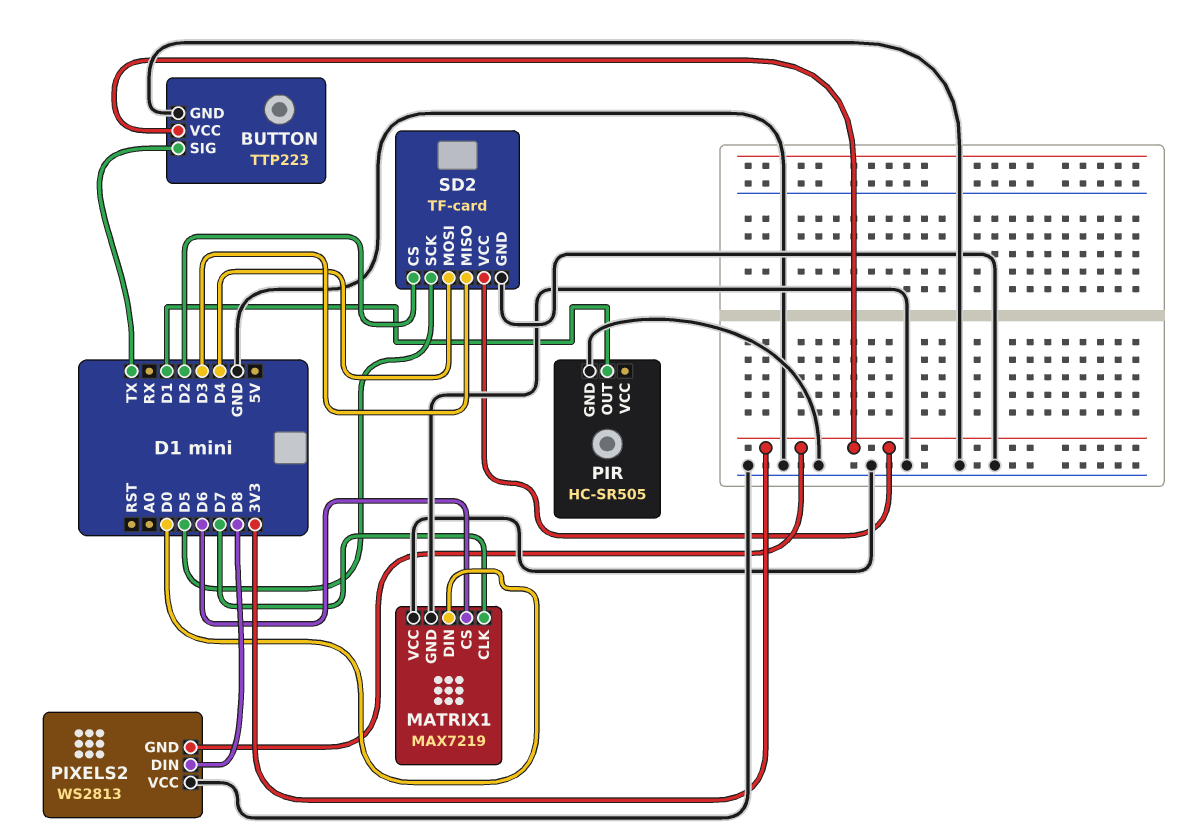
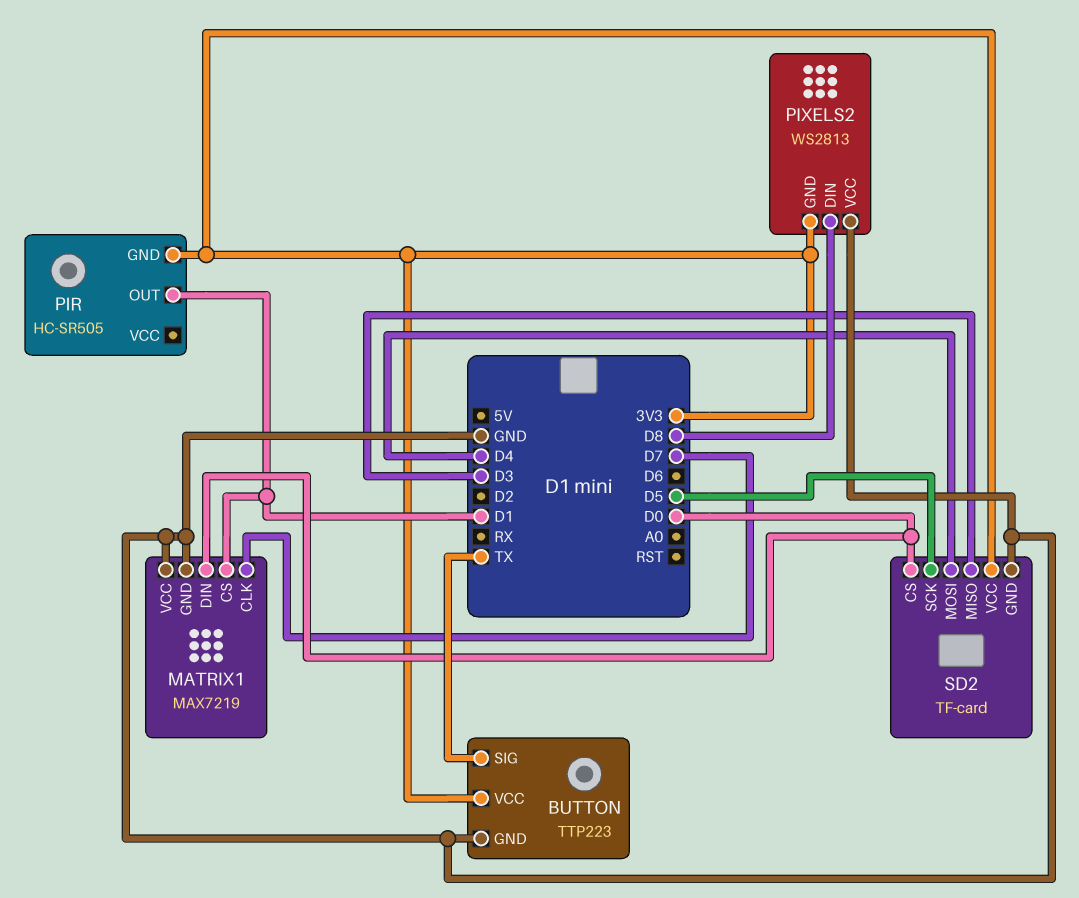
MATRIX1 pin CS: D6 -> D1
PIR pin GND: GND -> 3V3
SD2 pin CS: D2 -> D0

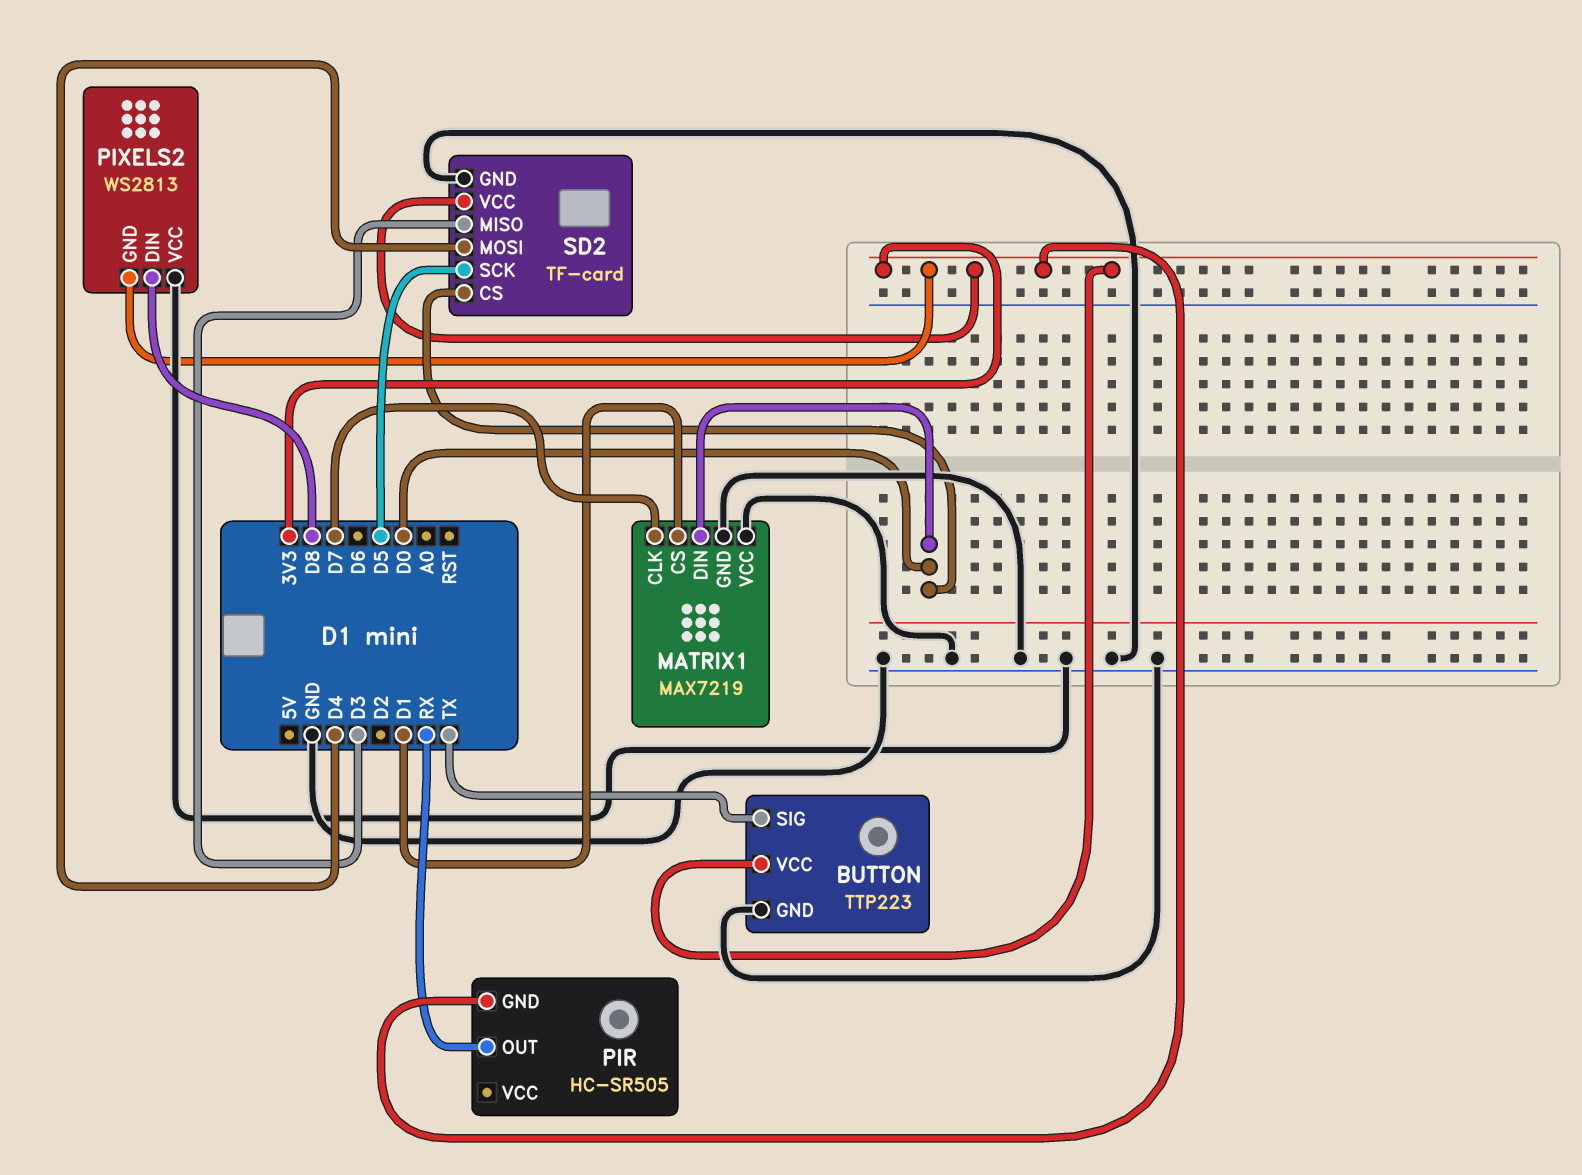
PIR pin OUT: D1 -> RX

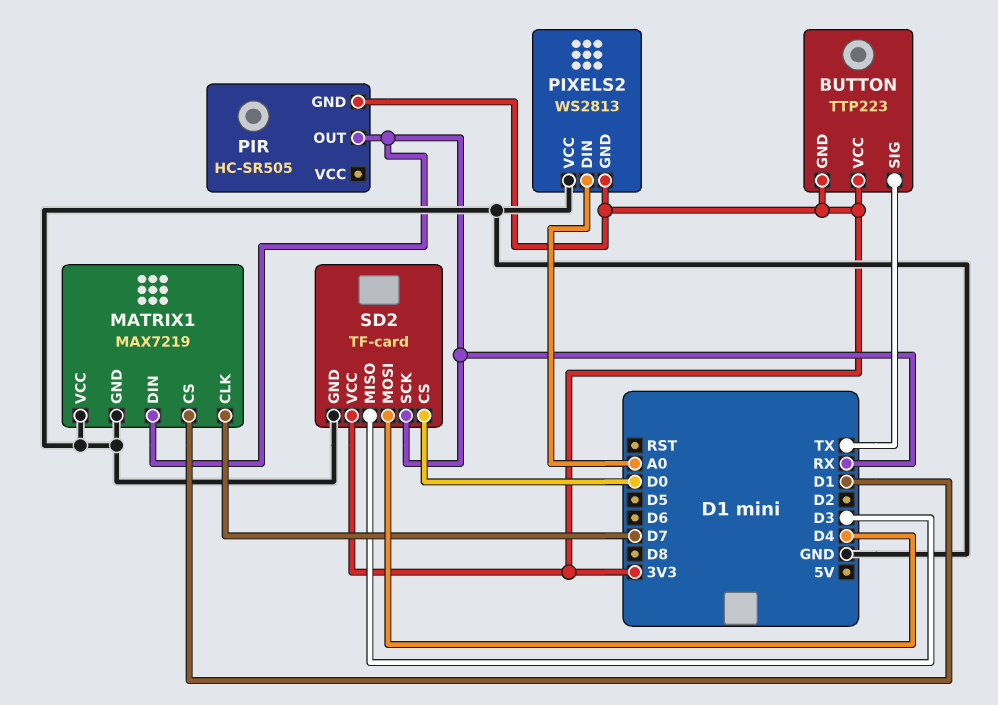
BUTTON pin GND: GND -> 3V3
MATRIX1 pin DIN: D0 -> RX
PIXELS2 pin DIN: D8 -> A0
SD2 pin SCK: D5 -> RX

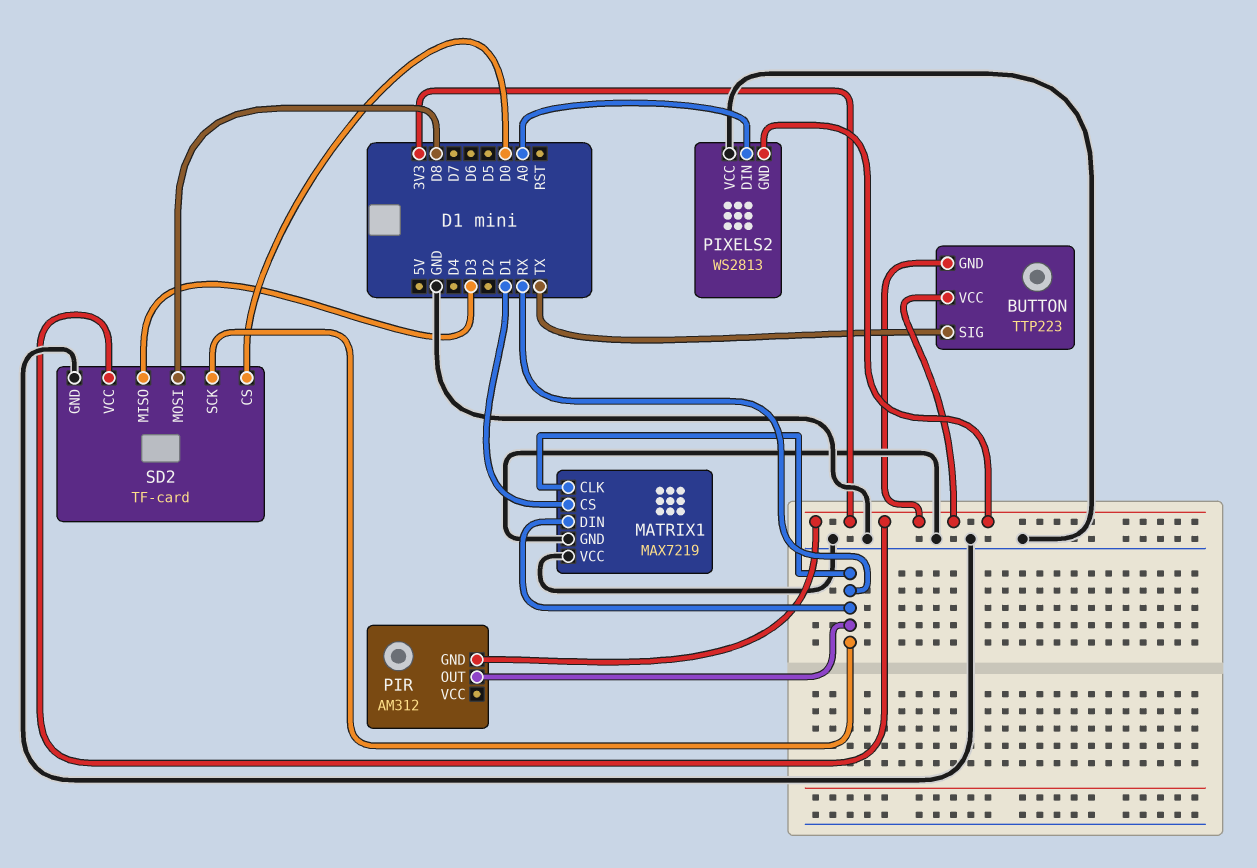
MATRIX1 pin CLK: D7 -> RX
PIR: HC-SR505 -> AM312
SD2 pin MOSI: D4 -> D8

